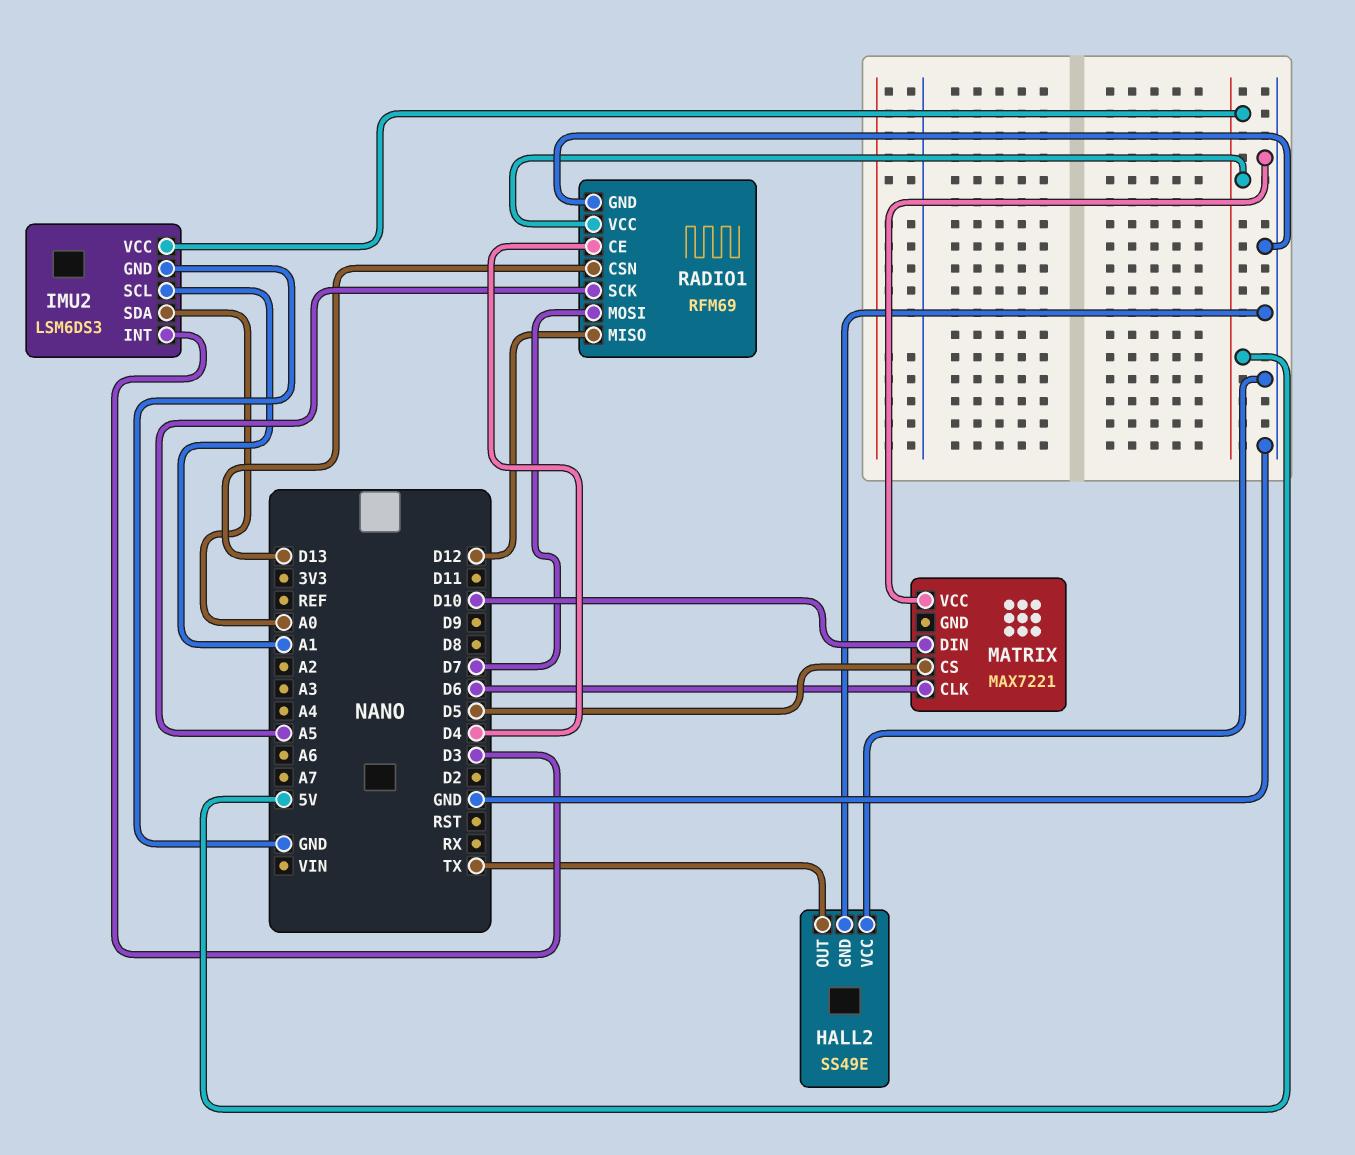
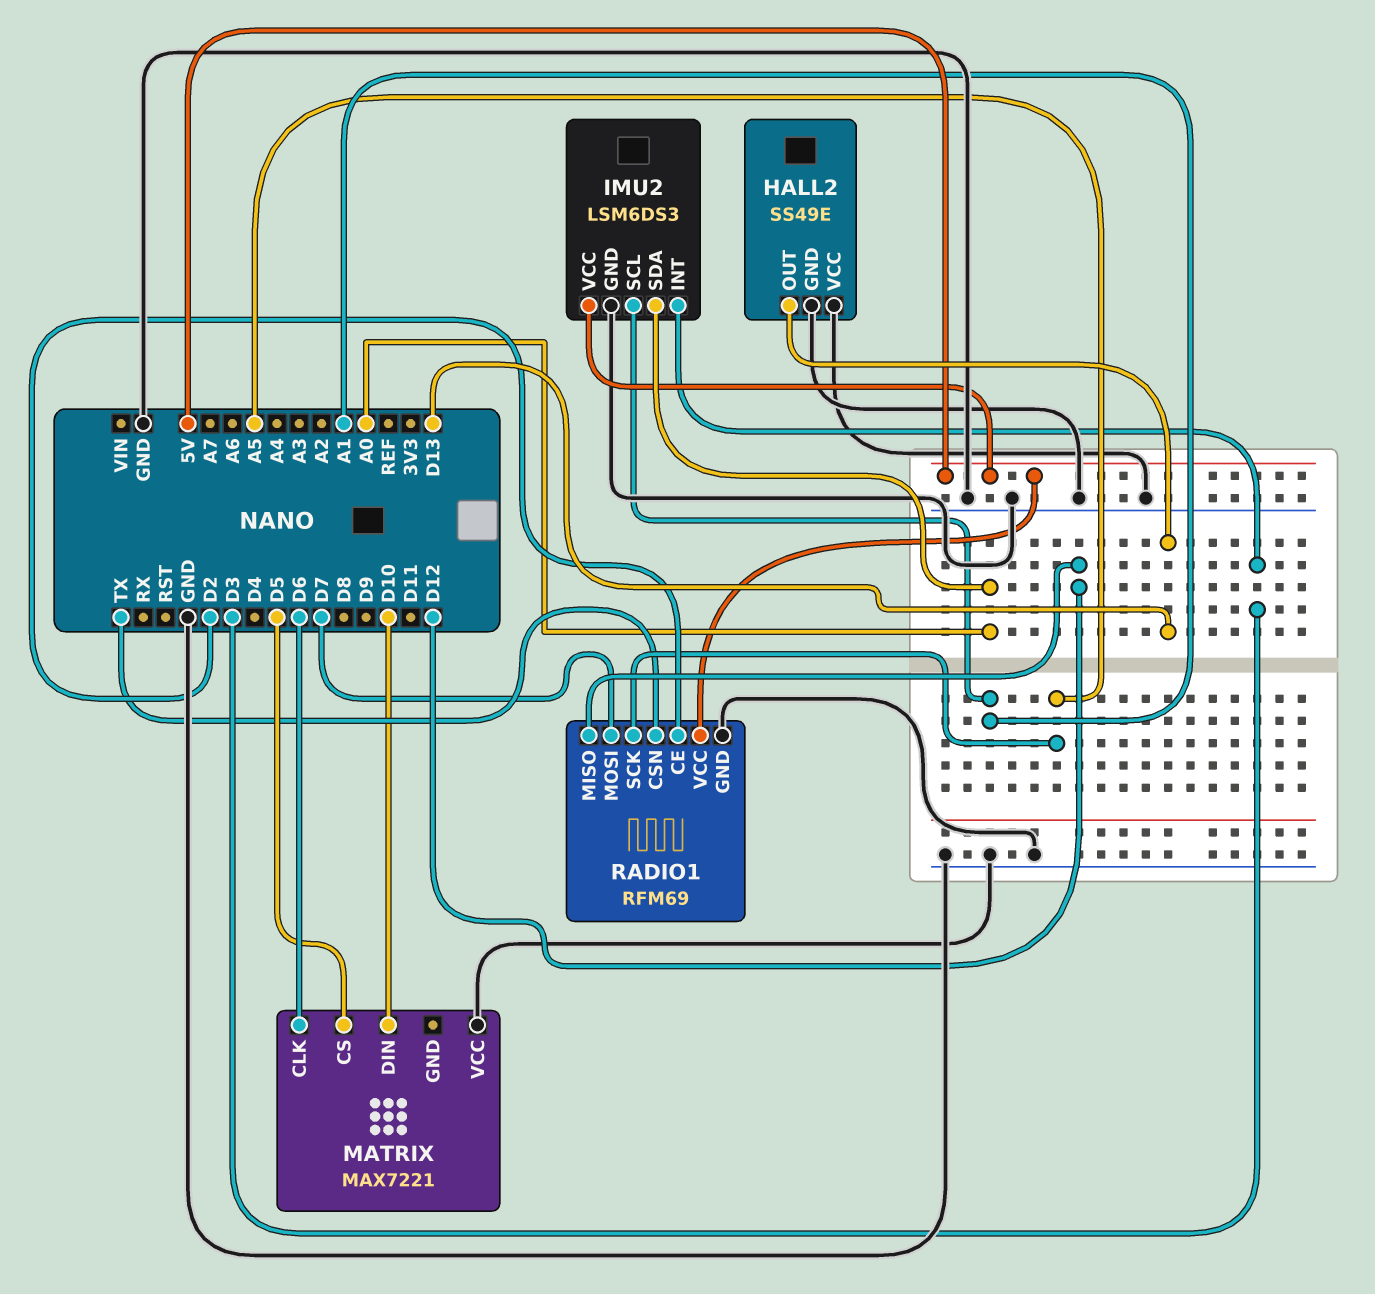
HALL2 pin OUT: TX -> D13
RADIO1 pin CE: D4 -> D2
RADIO1 pin CSN: D13 -> TX

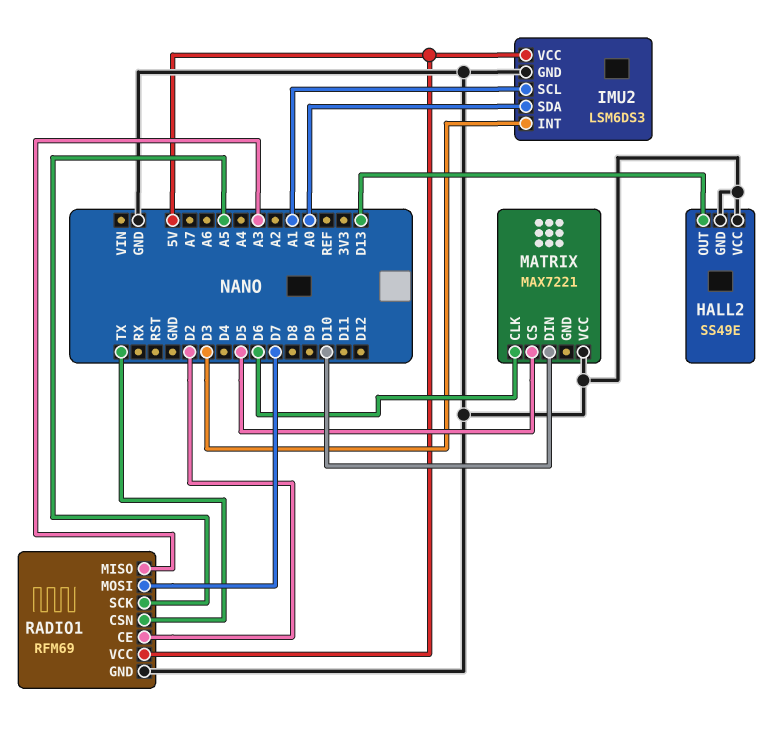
RADIO1 pin MISO: D12 -> A3

